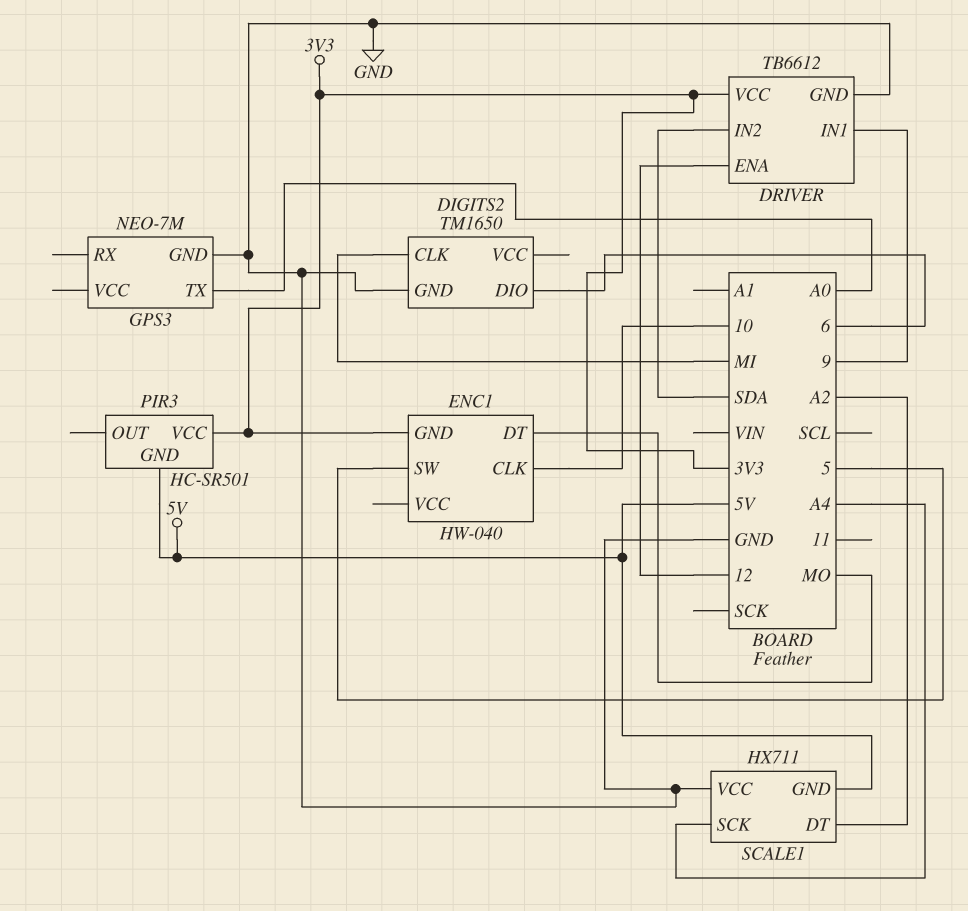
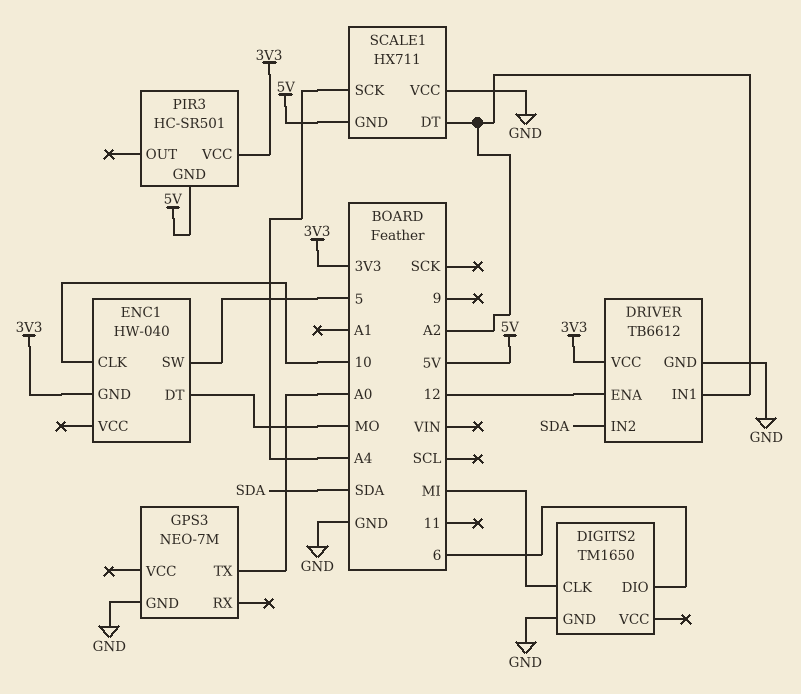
DRIVER pin IN1: 9 -> A2

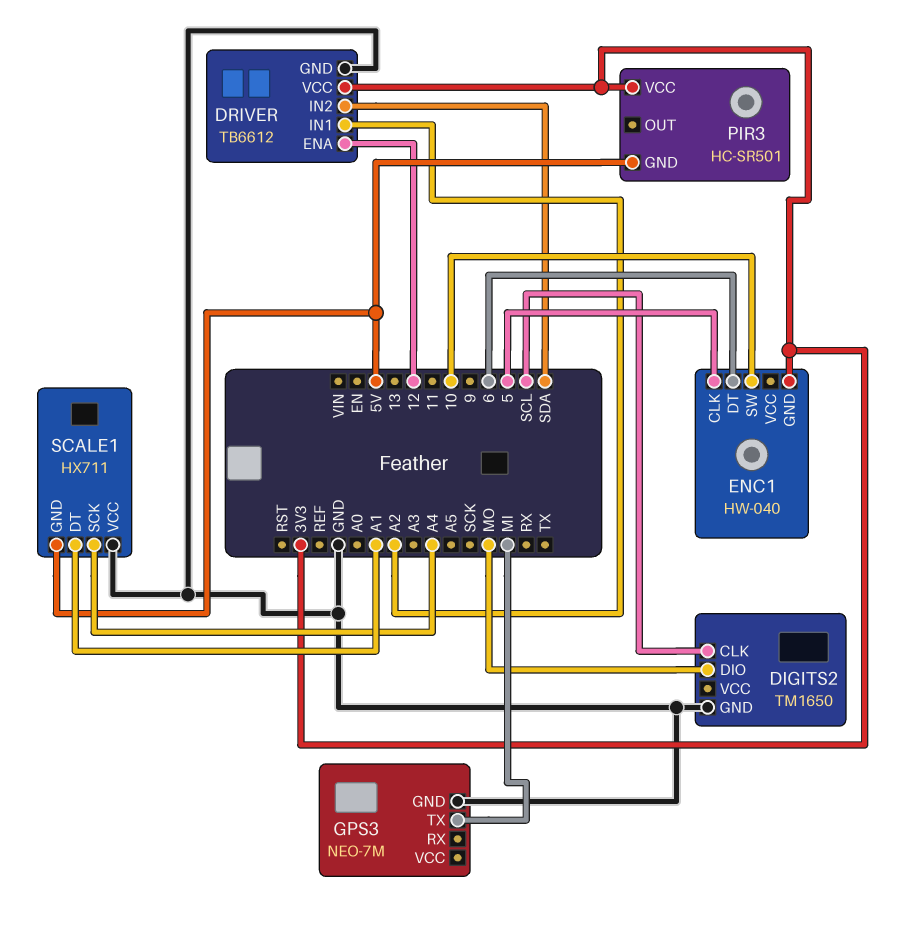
DIGITS2 pin CLK: MI -> SCL
DIGITS2 pin DIO: 6 -> MO
ENC1 pin CLK: 10 -> 5
ENC1 pin DT: MO -> 6
ENC1 pin SW: 5 -> 10
GPS3 pin TX: A0 -> MI
SCALE1 pin DT: A2 -> A1

